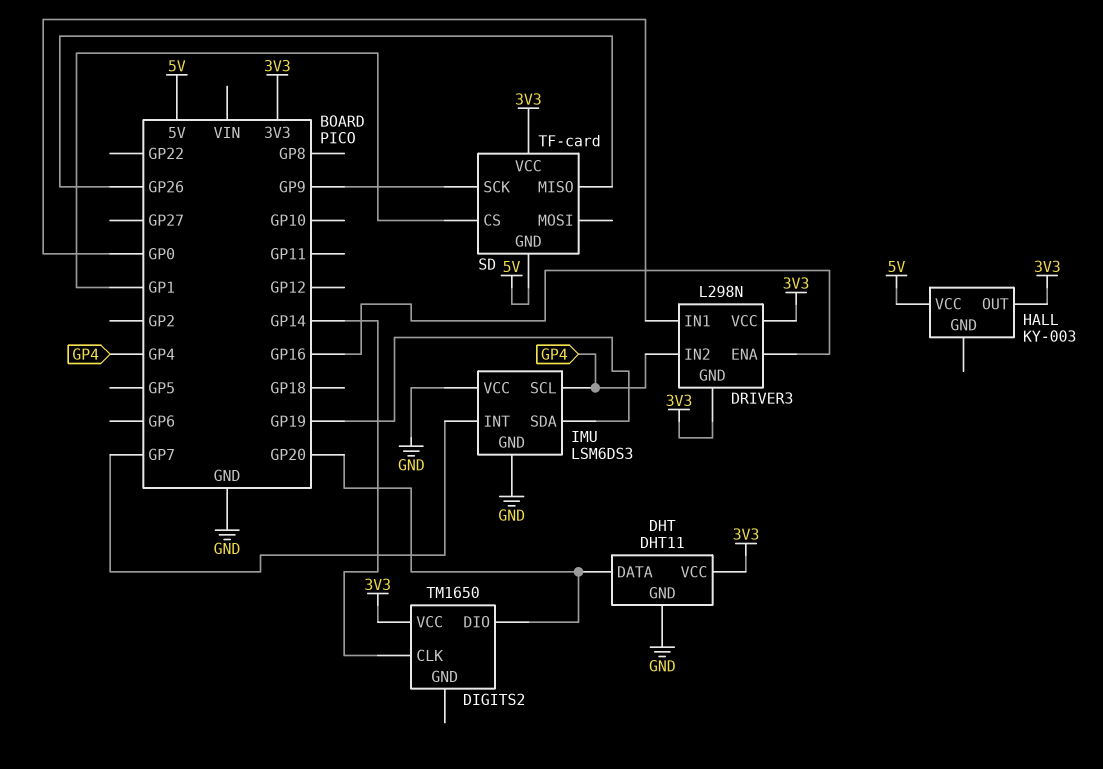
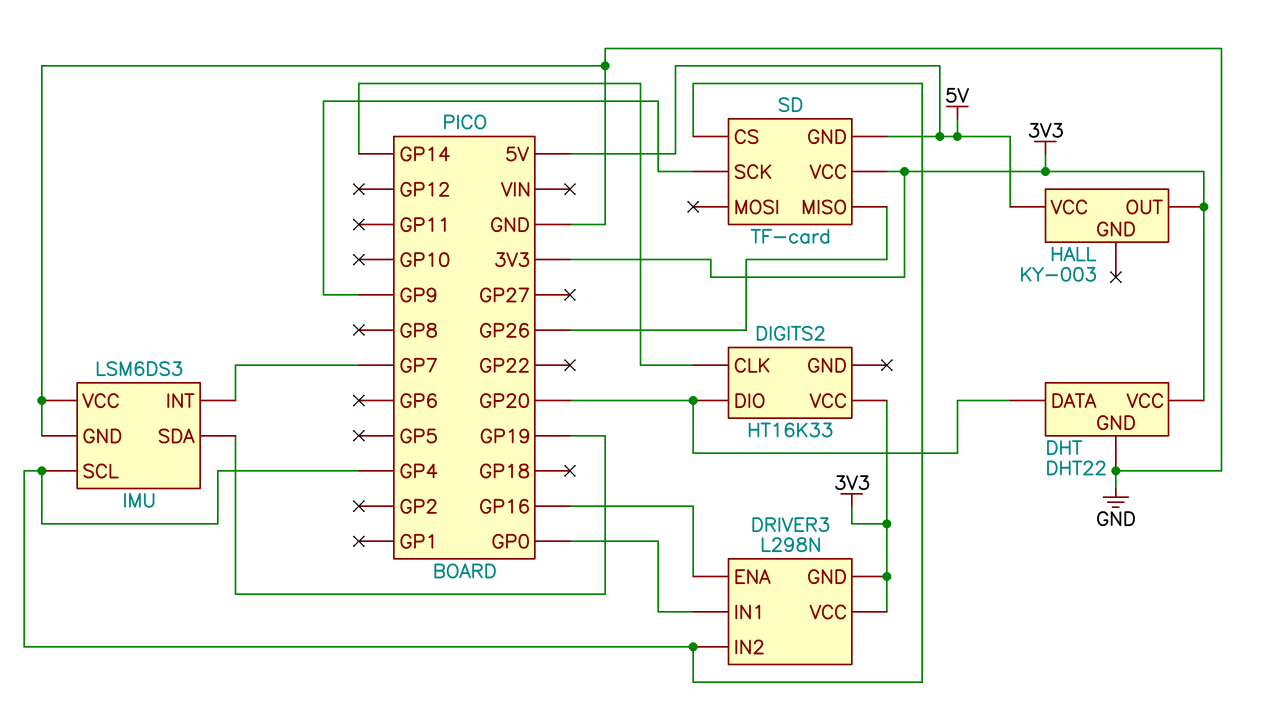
DHT: DHT11 -> DHT22
DIGITS2: TM1650 -> HT16K33
SD pin CS: GP1 -> GP4

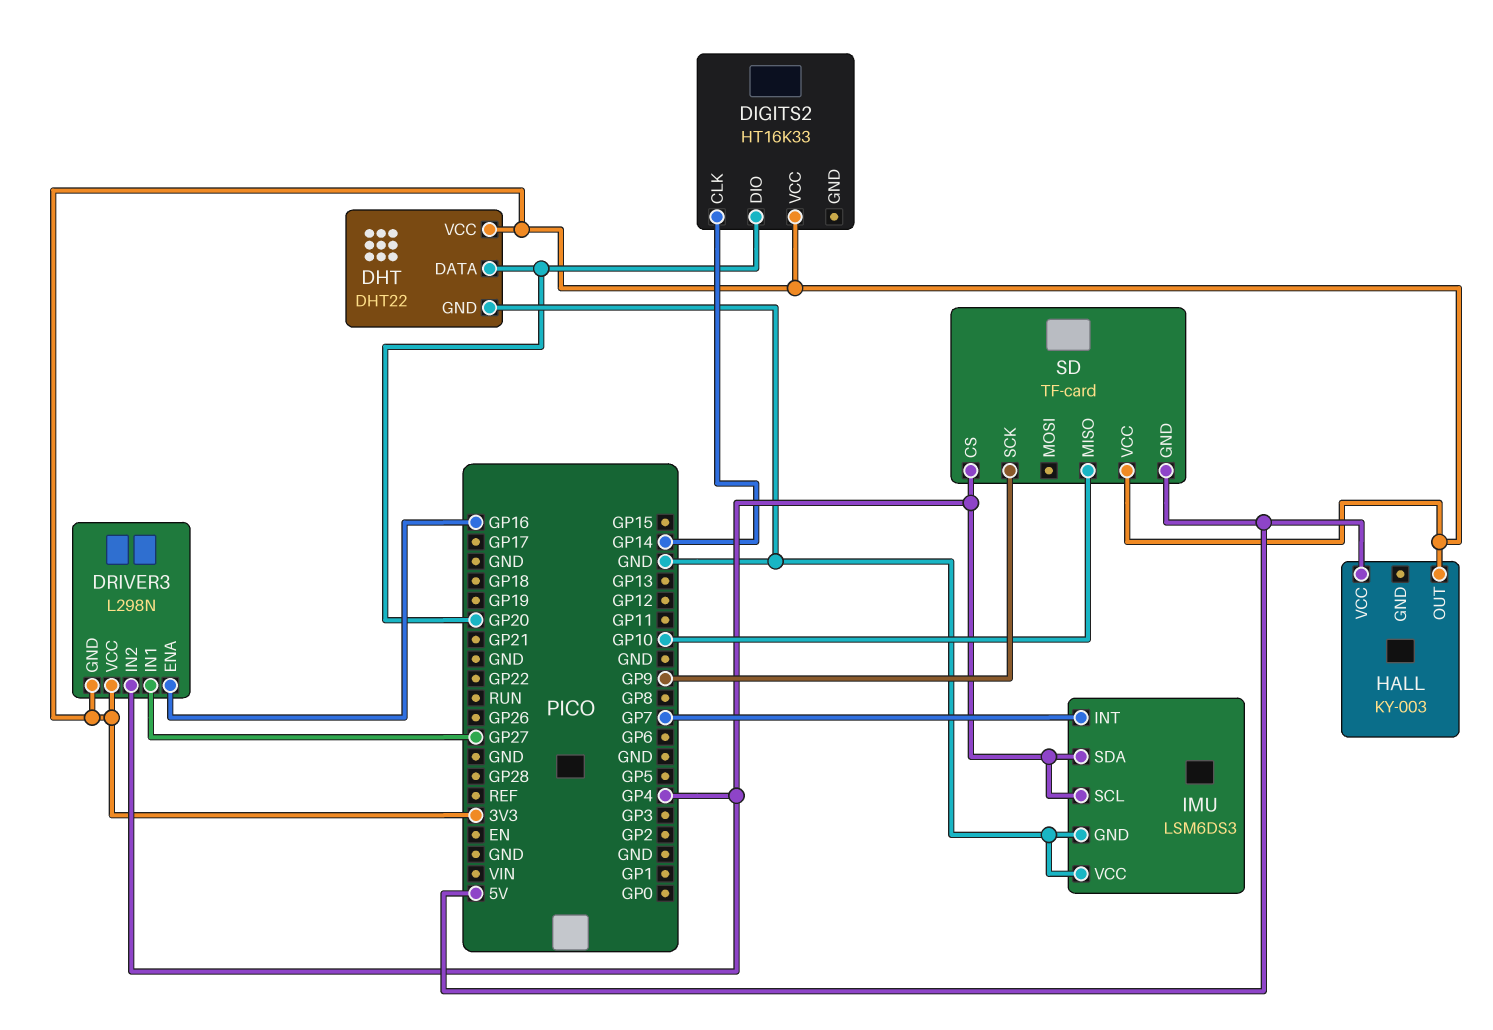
DRIVER3 pin IN1: GP0 -> GP27
IMU pin SDA: GP19 -> GP4
SD pin MISO: GP26 -> GP10

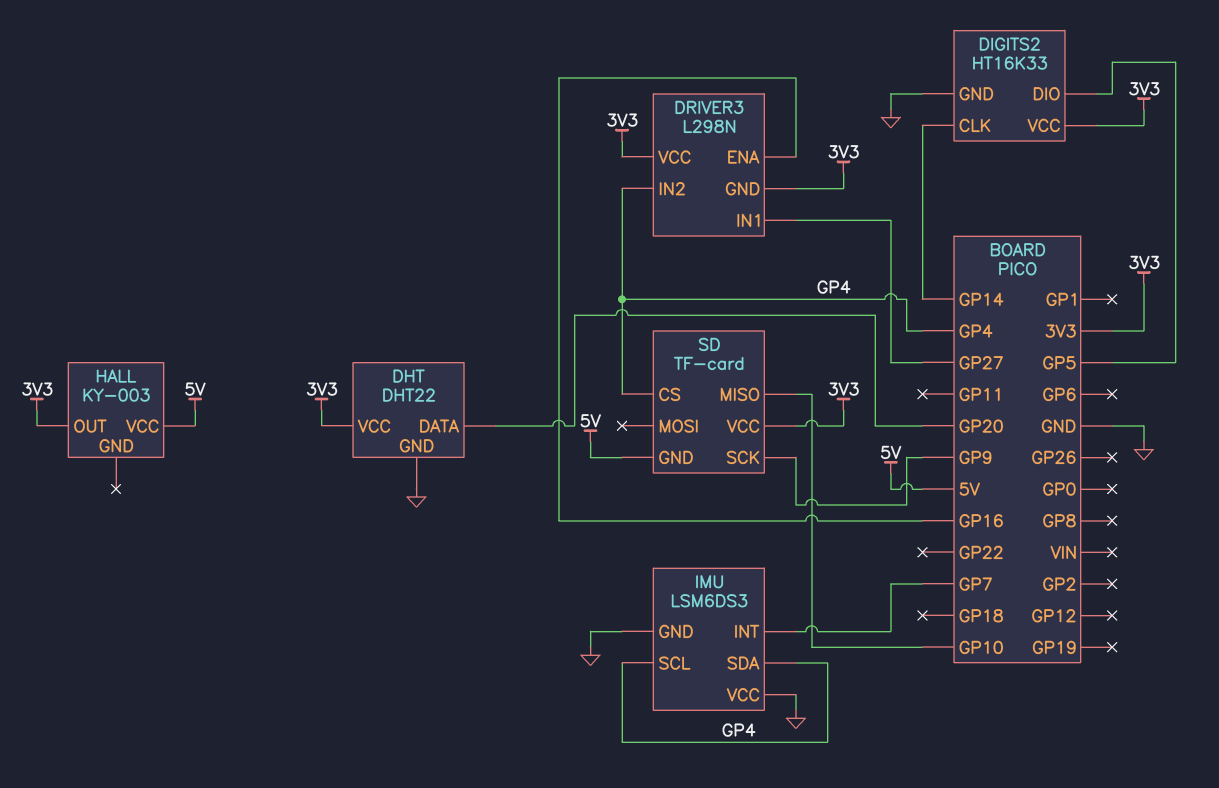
DIGITS2 pin DIO: GP20 -> GP5
DIGITS2 pin GND: none -> GND

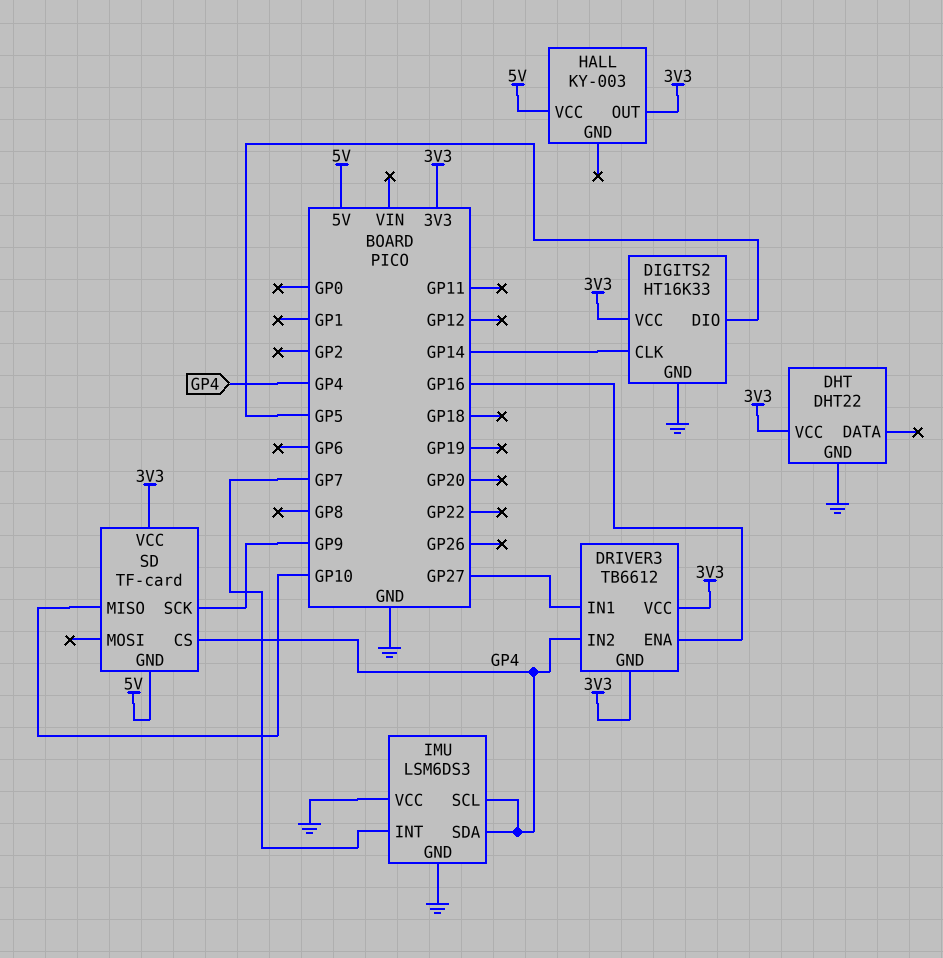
DHT pin DATA: GP20 -> none
DRIVER3: L298N -> TB6612

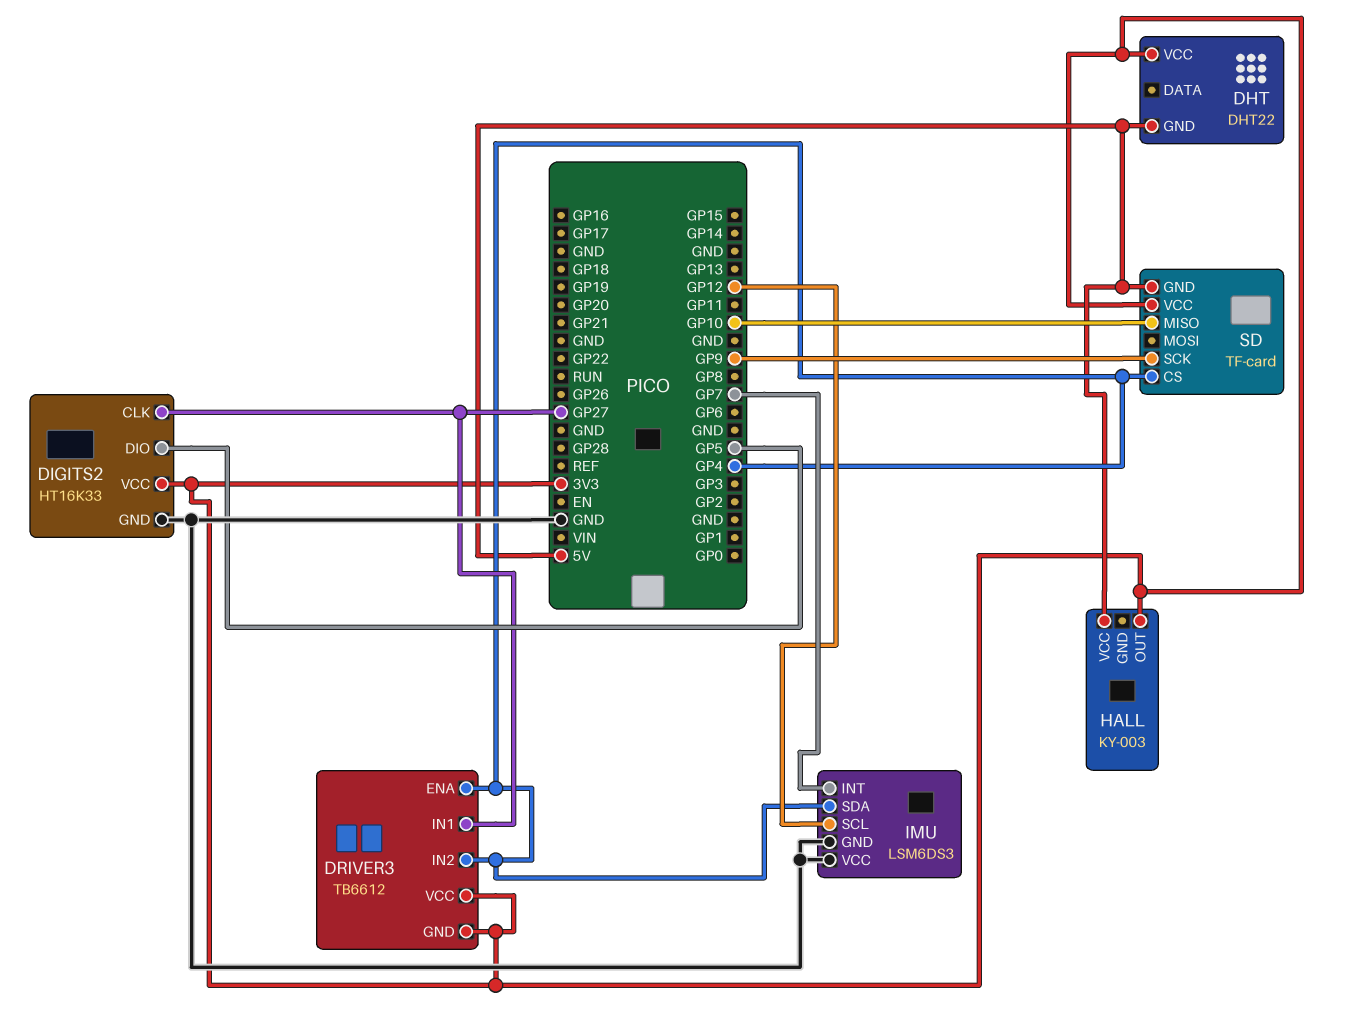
DHT pin GND: GND -> 5V
DIGITS2 pin CLK: GP14 -> GP27
DRIVER3 pin ENA: GP16 -> GP4
IMU pin SCL: GP4 -> GP12

